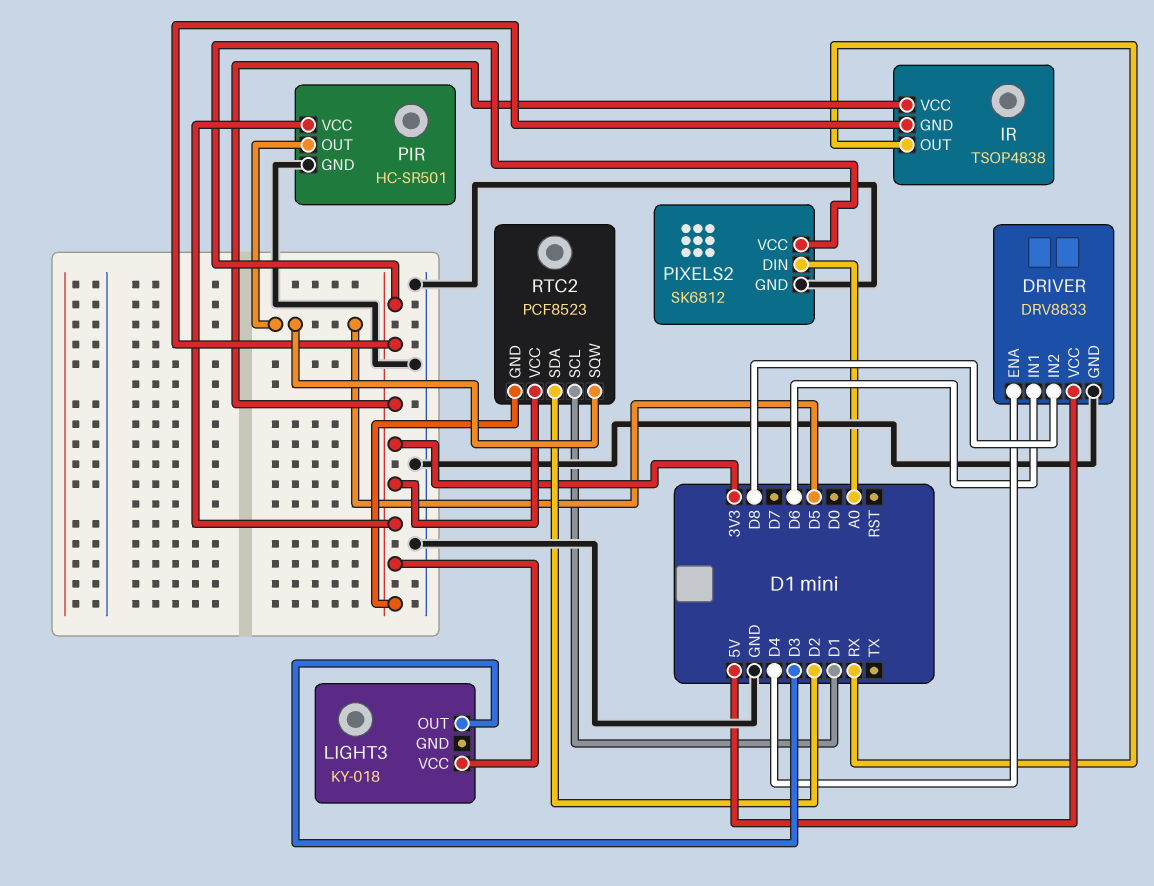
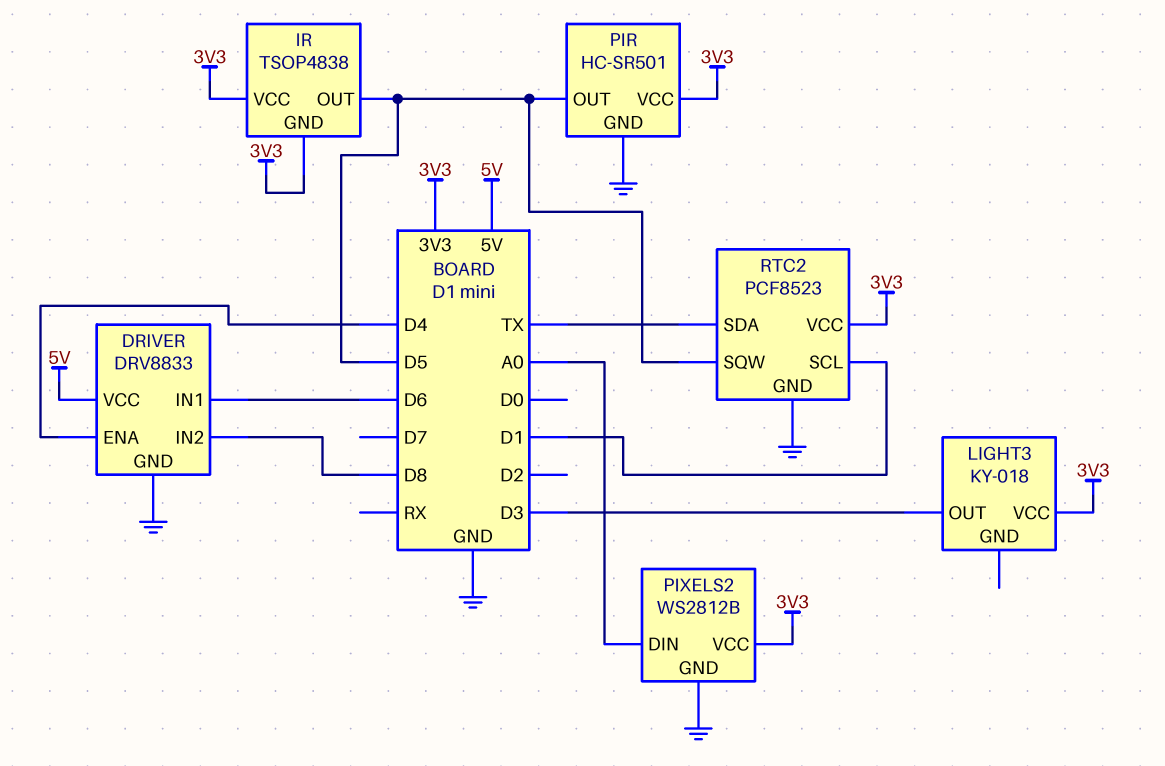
IR pin OUT: RX -> D5
PIXELS2: SK6812 -> WS2812B
RTC2 pin GND: 3V3 -> GND
RTC2 pin SDA: D2 -> TX

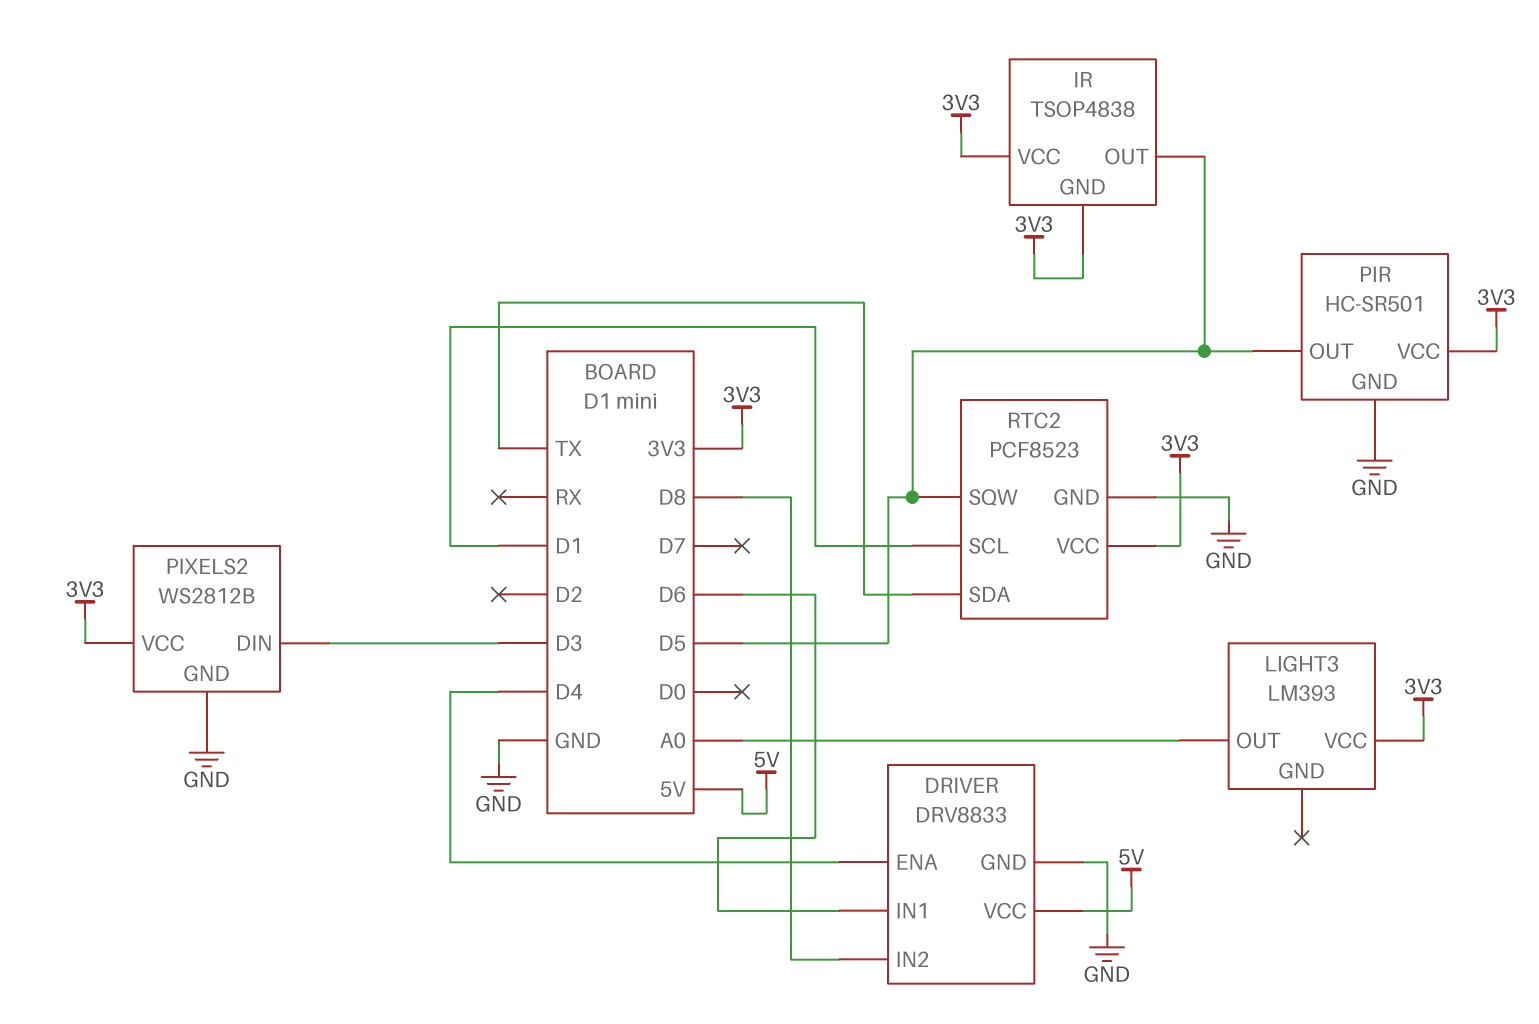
LIGHT3: KY-018 -> LM393
LIGHT3 pin OUT: D3 -> A0
PIXELS2 pin DIN: A0 -> D3

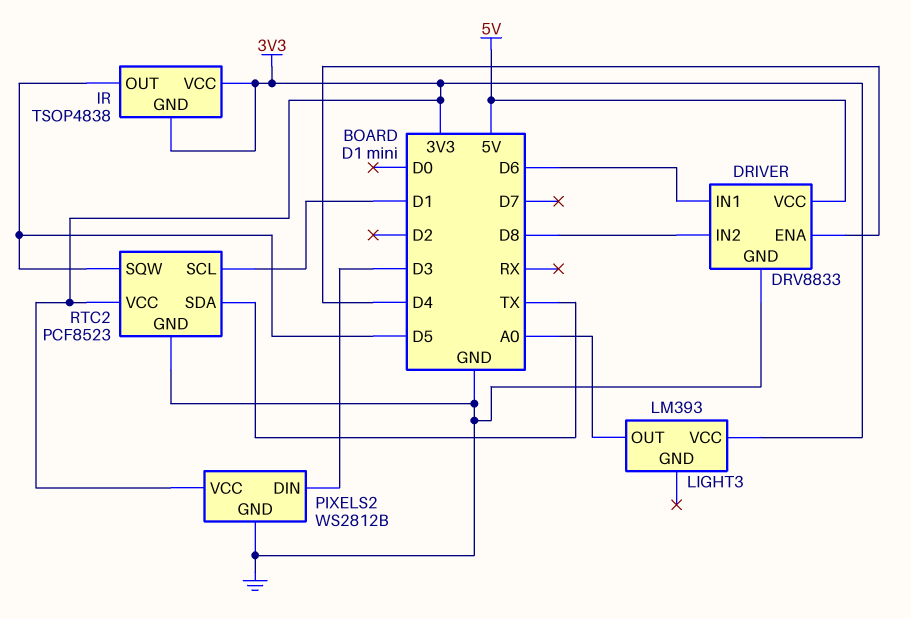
PIR: HC-SR501 -> none
PIR pin GND: GND -> none
PIR pin OUT: D5 -> none
PIR pin VCC: 3V3 -> none

